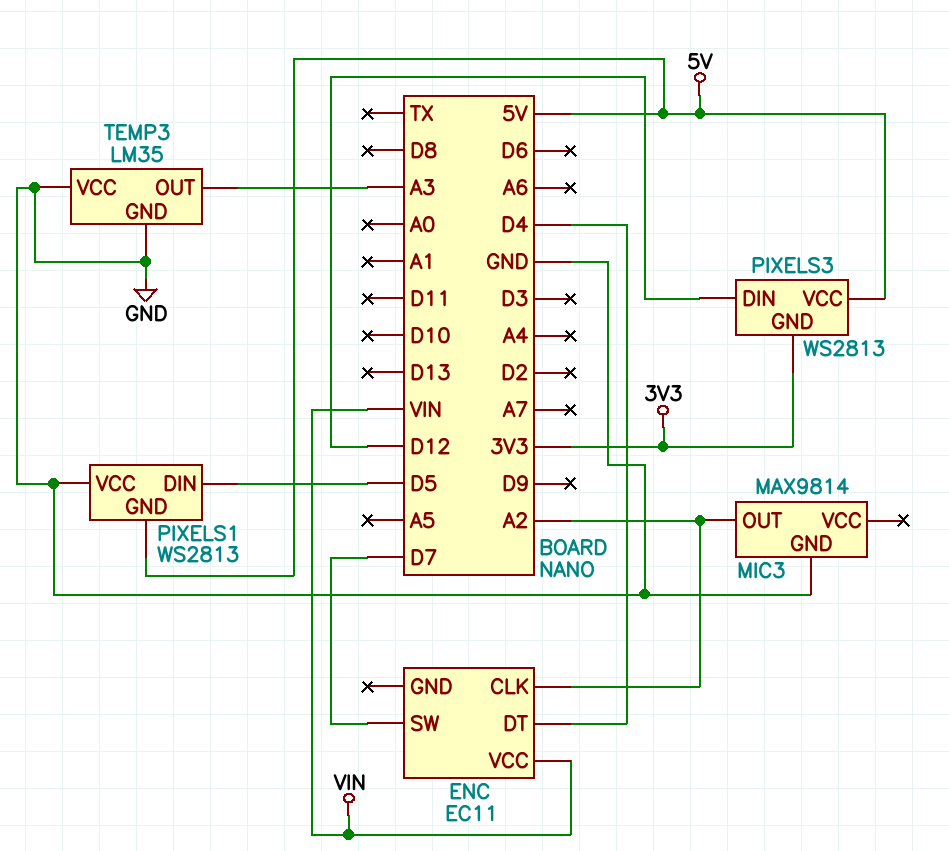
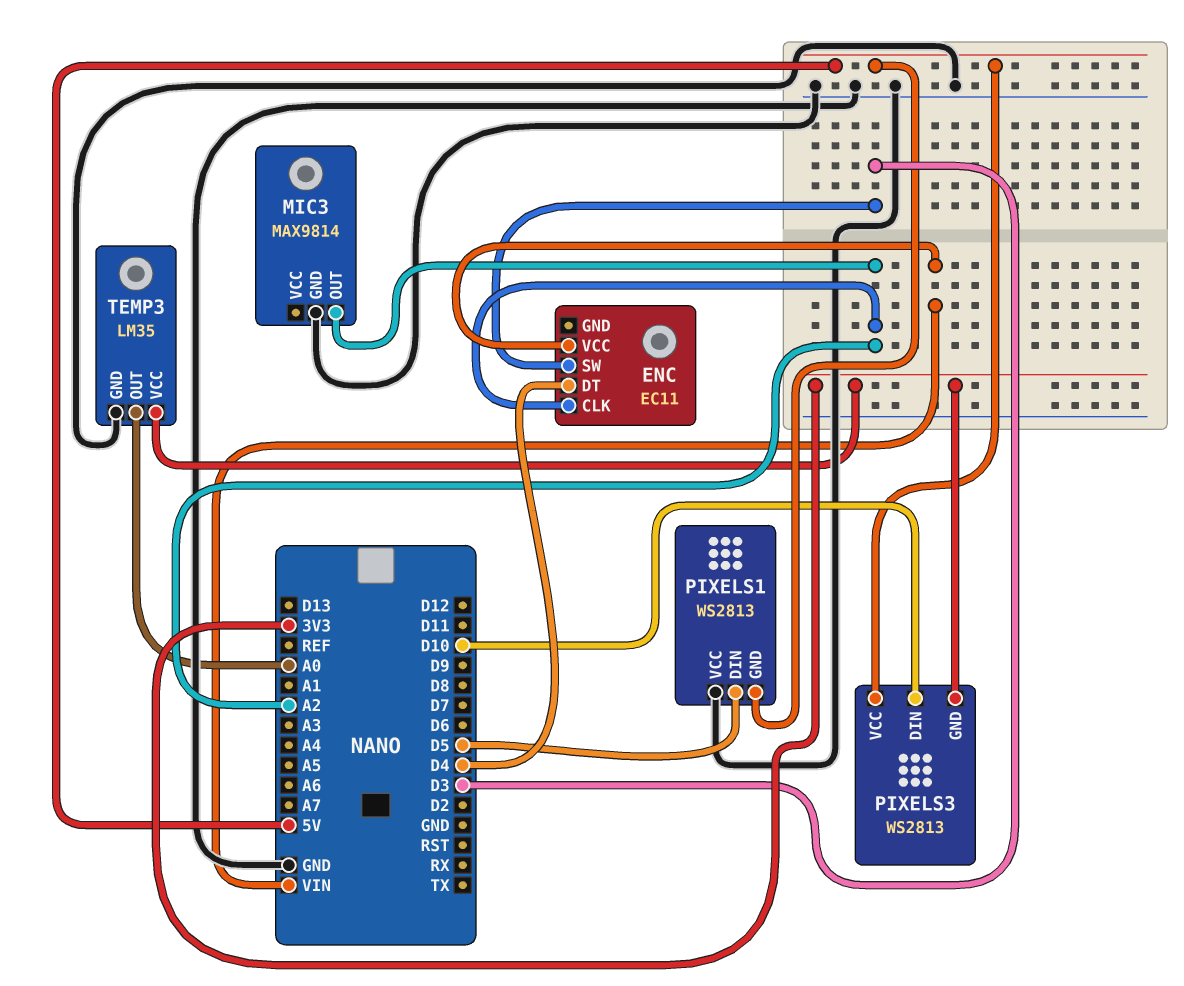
ENC pin SW: D7 -> D3
PIXELS3 pin DIN: D12 -> D10
TEMP3 pin OUT: A3 -> A0
TEMP3 pin VCC: GND -> 3V3

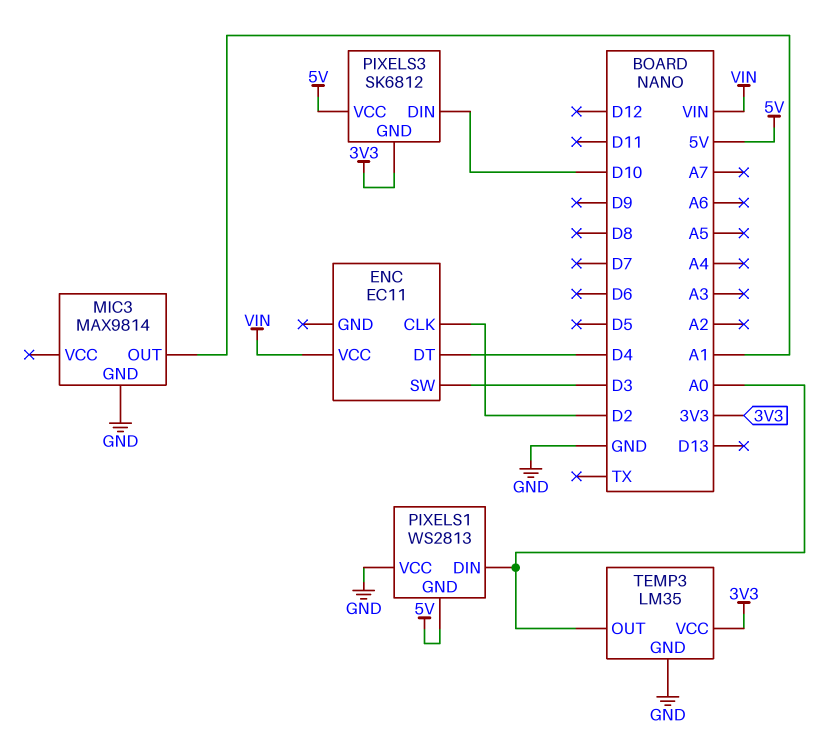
ENC pin CLK: A2 -> D2
MIC3 pin OUT: A2 -> A1
PIXELS1 pin DIN: D5 -> A0
PIXELS3: WS2813 -> SK6812

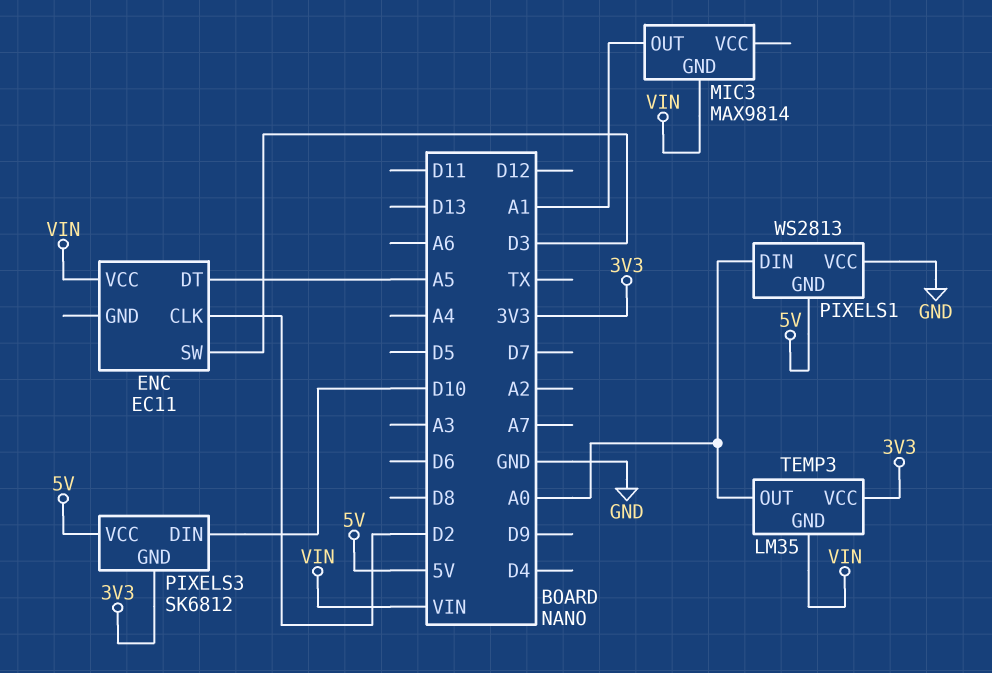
ENC pin DT: D4 -> A5
MIC3 pin GND: GND -> VIN
TEMP3 pin GND: GND -> VIN

